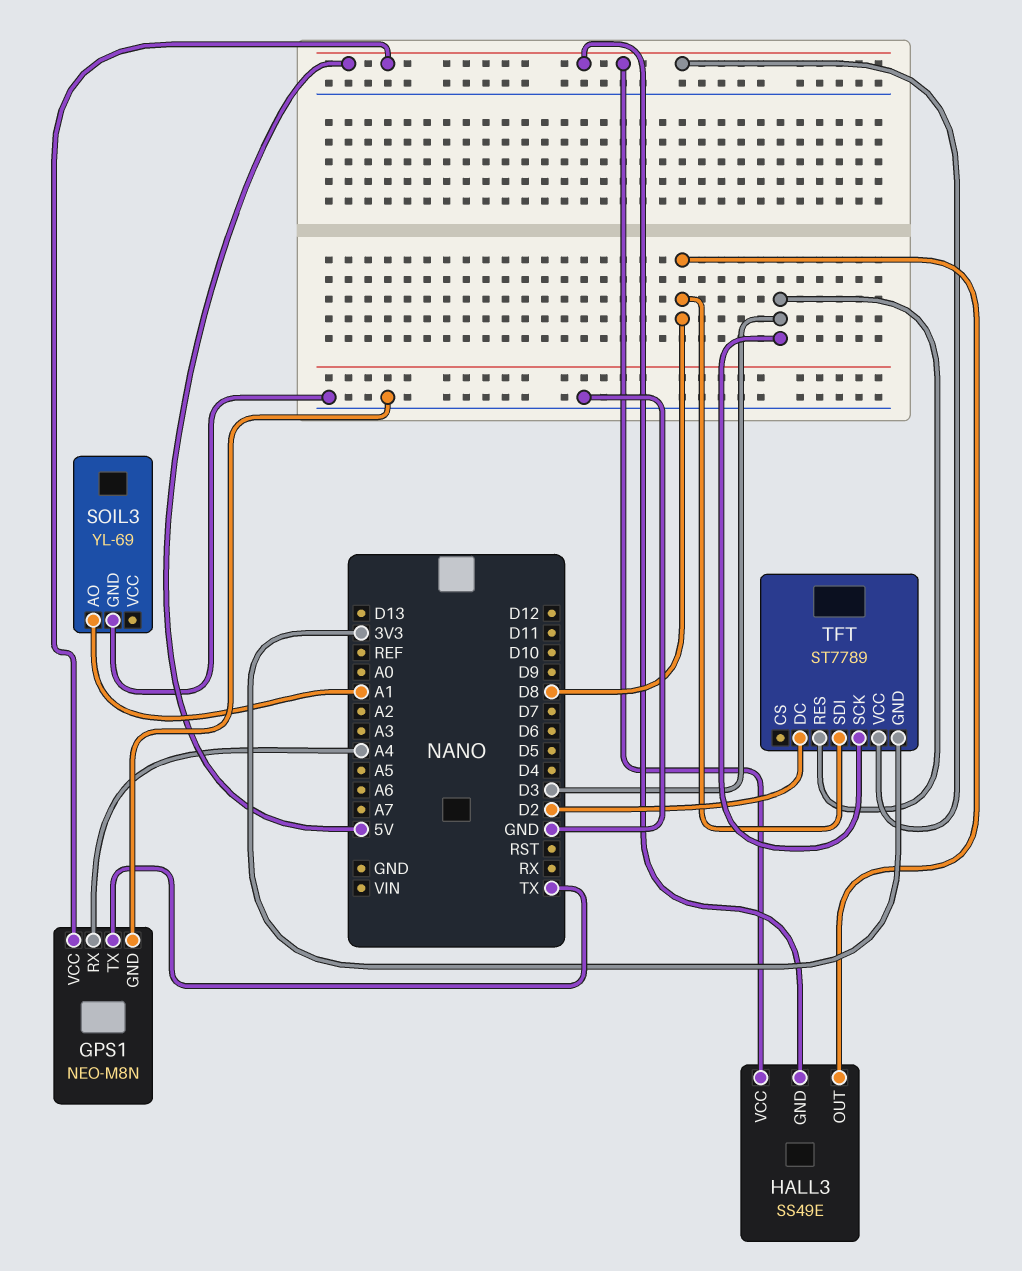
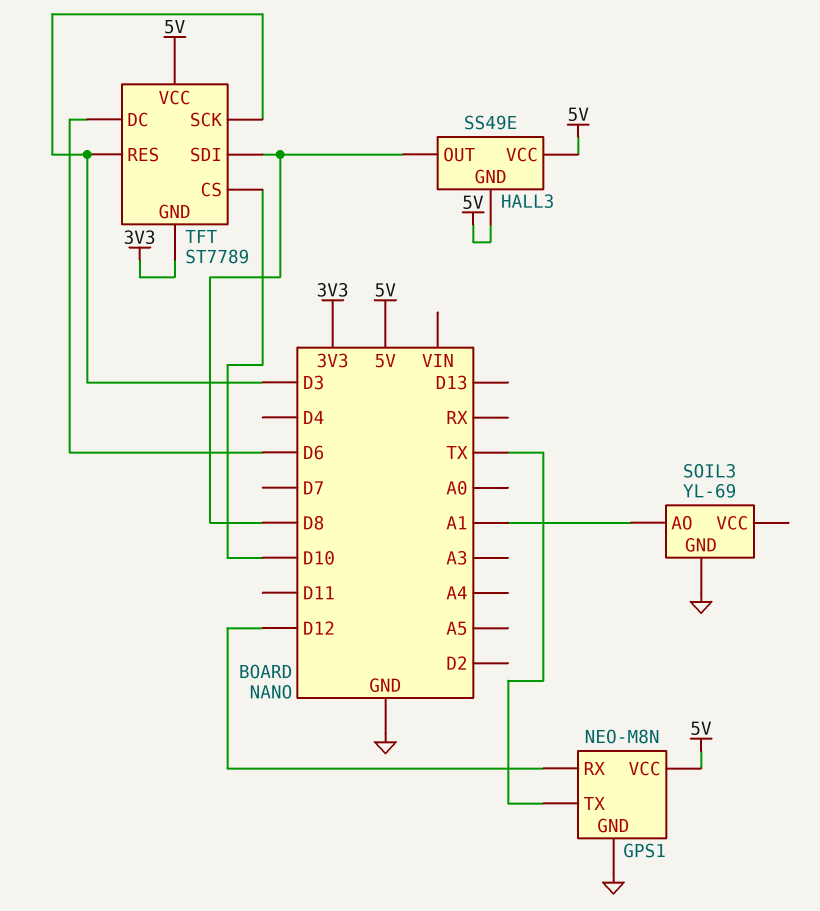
GPS1 pin RX: A4 -> D12
TFT pin CS: none -> D10
TFT pin DC: D2 -> D6

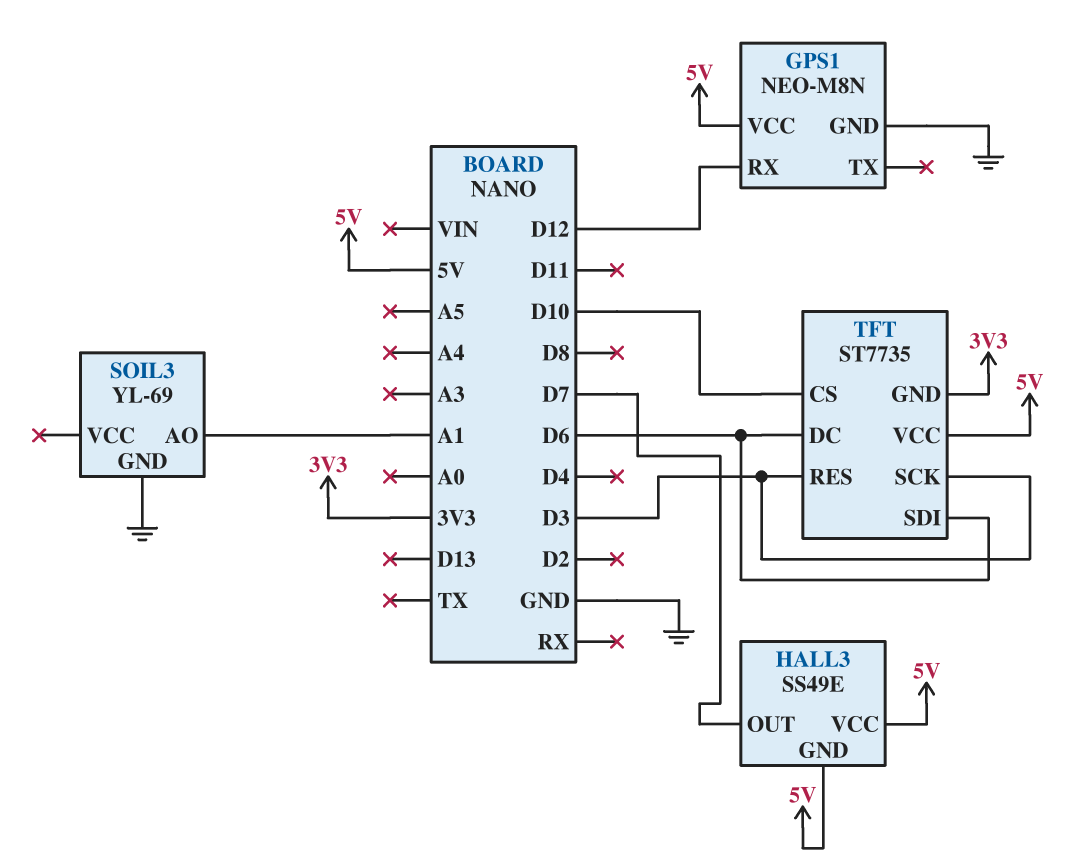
GPS1 pin TX: TX -> none
HALL3 pin OUT: D8 -> D7
TFT: ST7789 -> ST7735
TFT pin SDI: D8 -> D6

